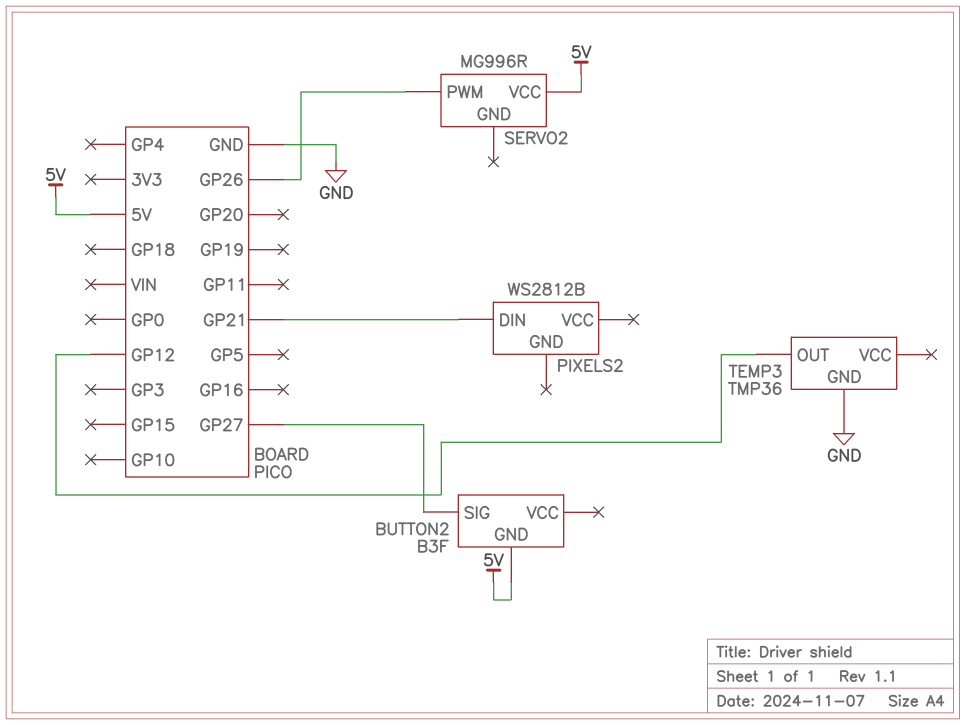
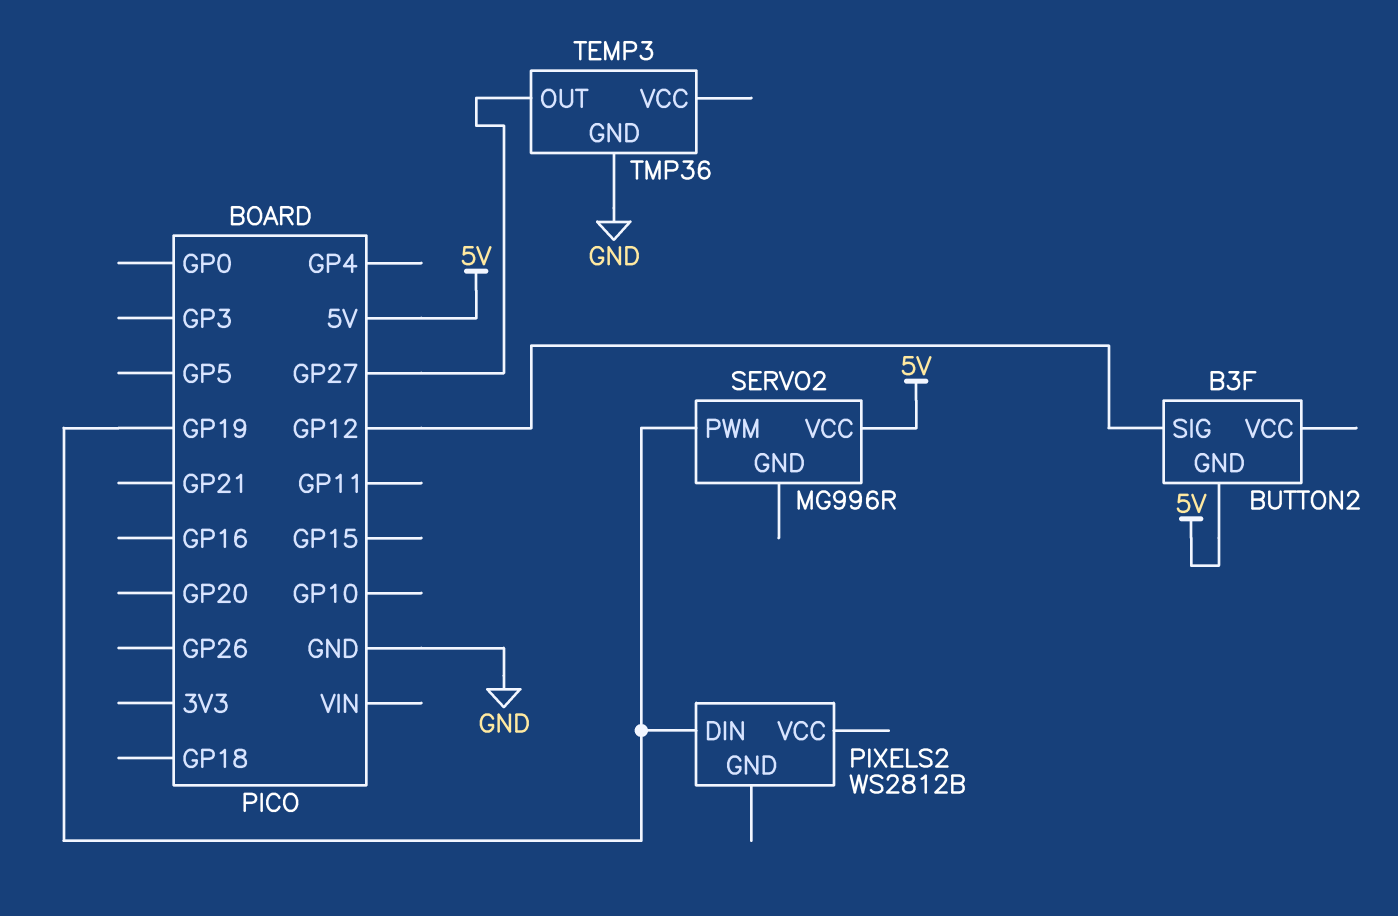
BUTTON2 pin SIG: GP27 -> GP12
PIXELS2 pin DIN: GP21 -> GP19
SERVO2 pin PWM: GP26 -> GP19
TEMP3 pin OUT: GP12 -> GP27

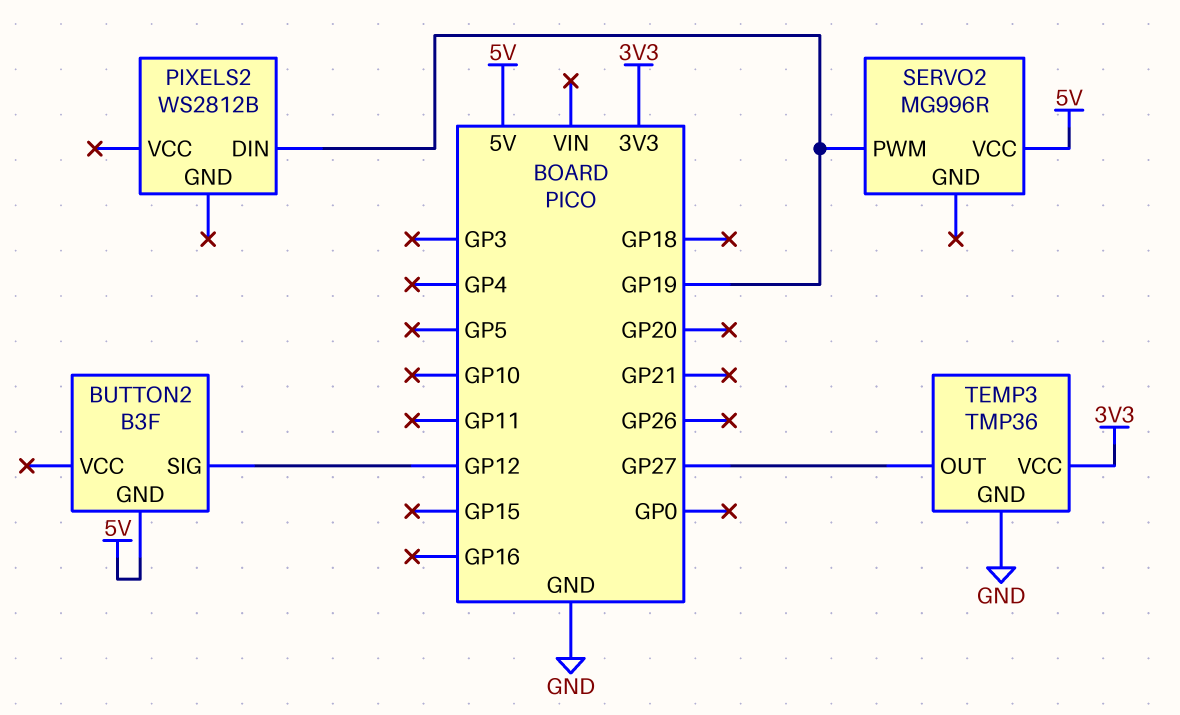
TEMP3 pin VCC: none -> 3V3

